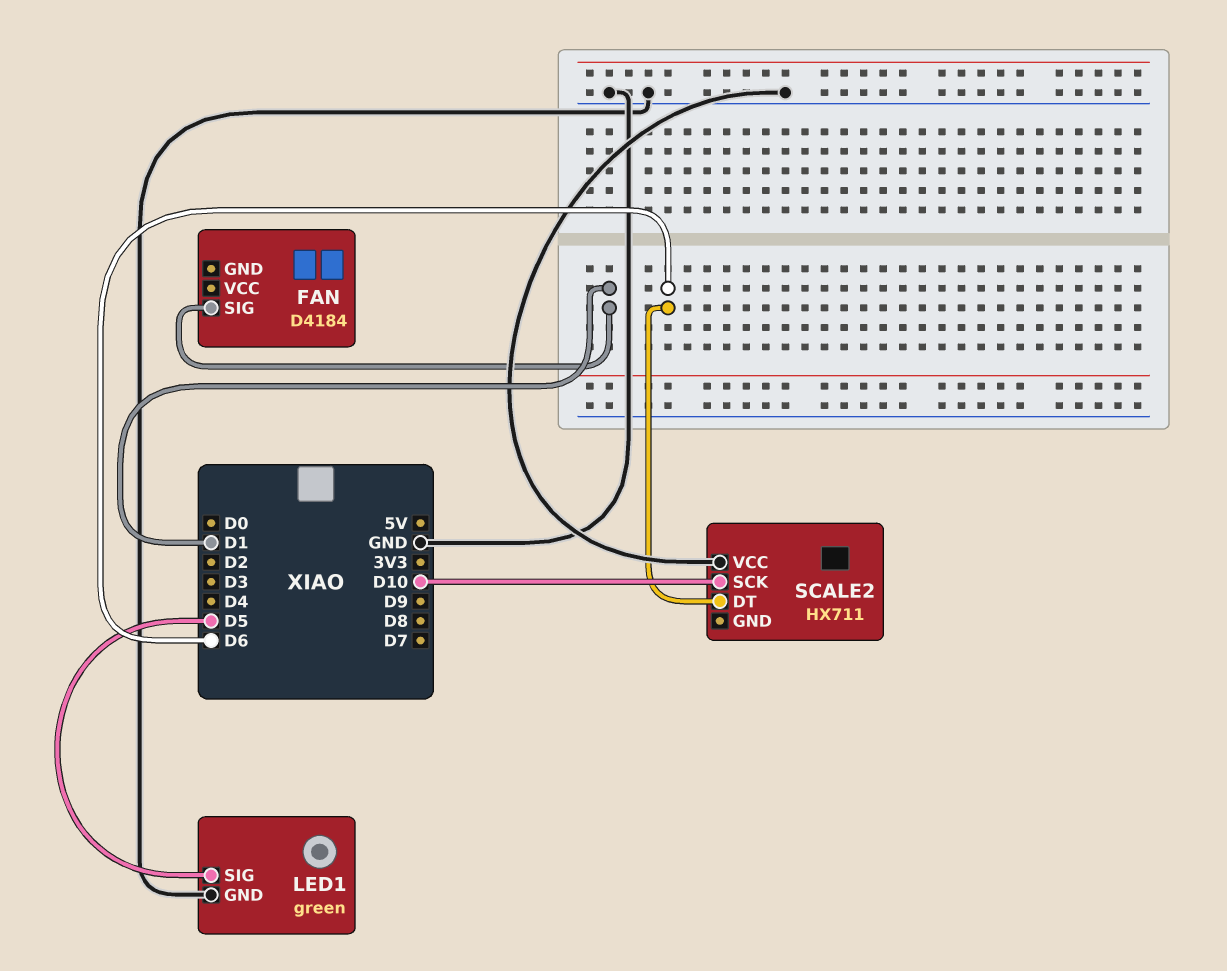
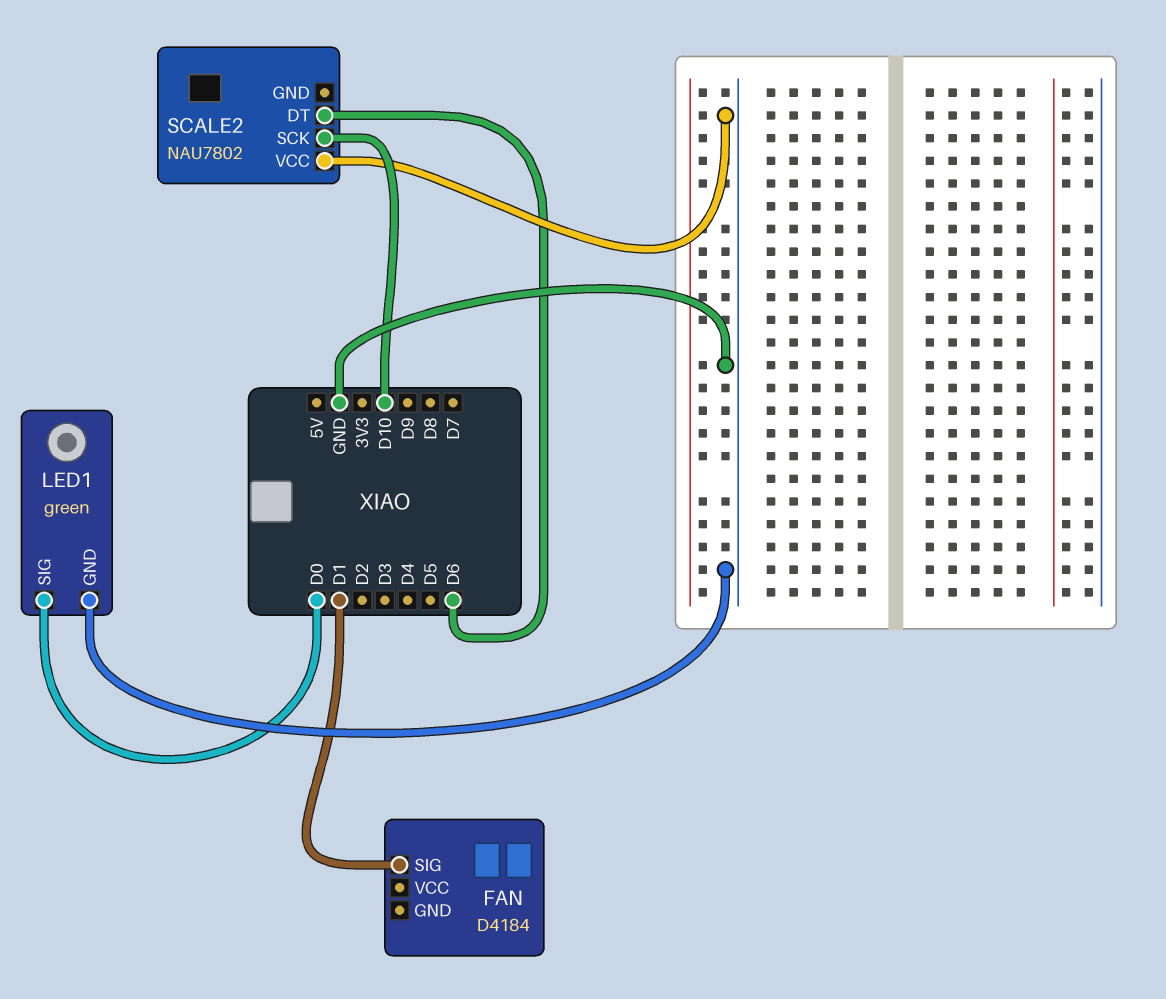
LED1 pin SIG: D5 -> D0
SCALE2: HX711 -> NAU7802

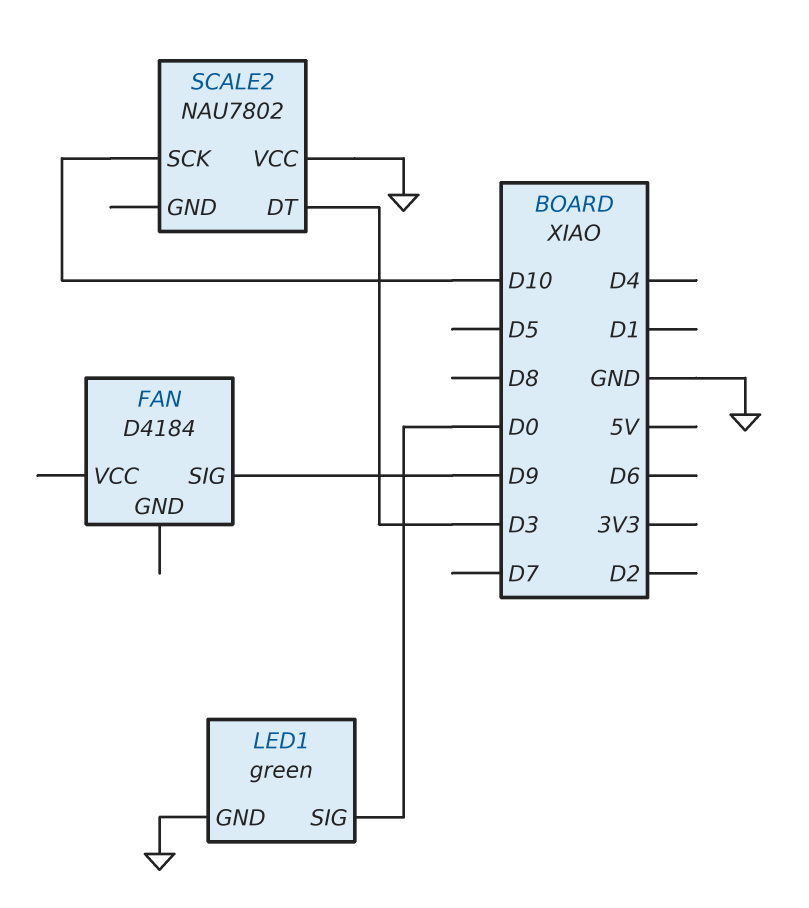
FAN pin SIG: D1 -> D9
SCALE2 pin DT: D6 -> D3

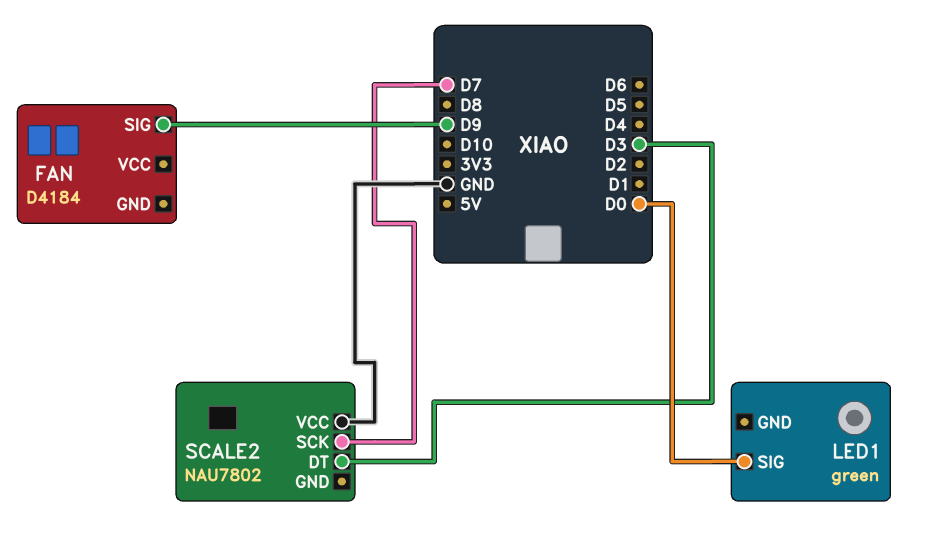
LED1 pin GND: GND -> none
SCALE2 pin SCK: D10 -> D7

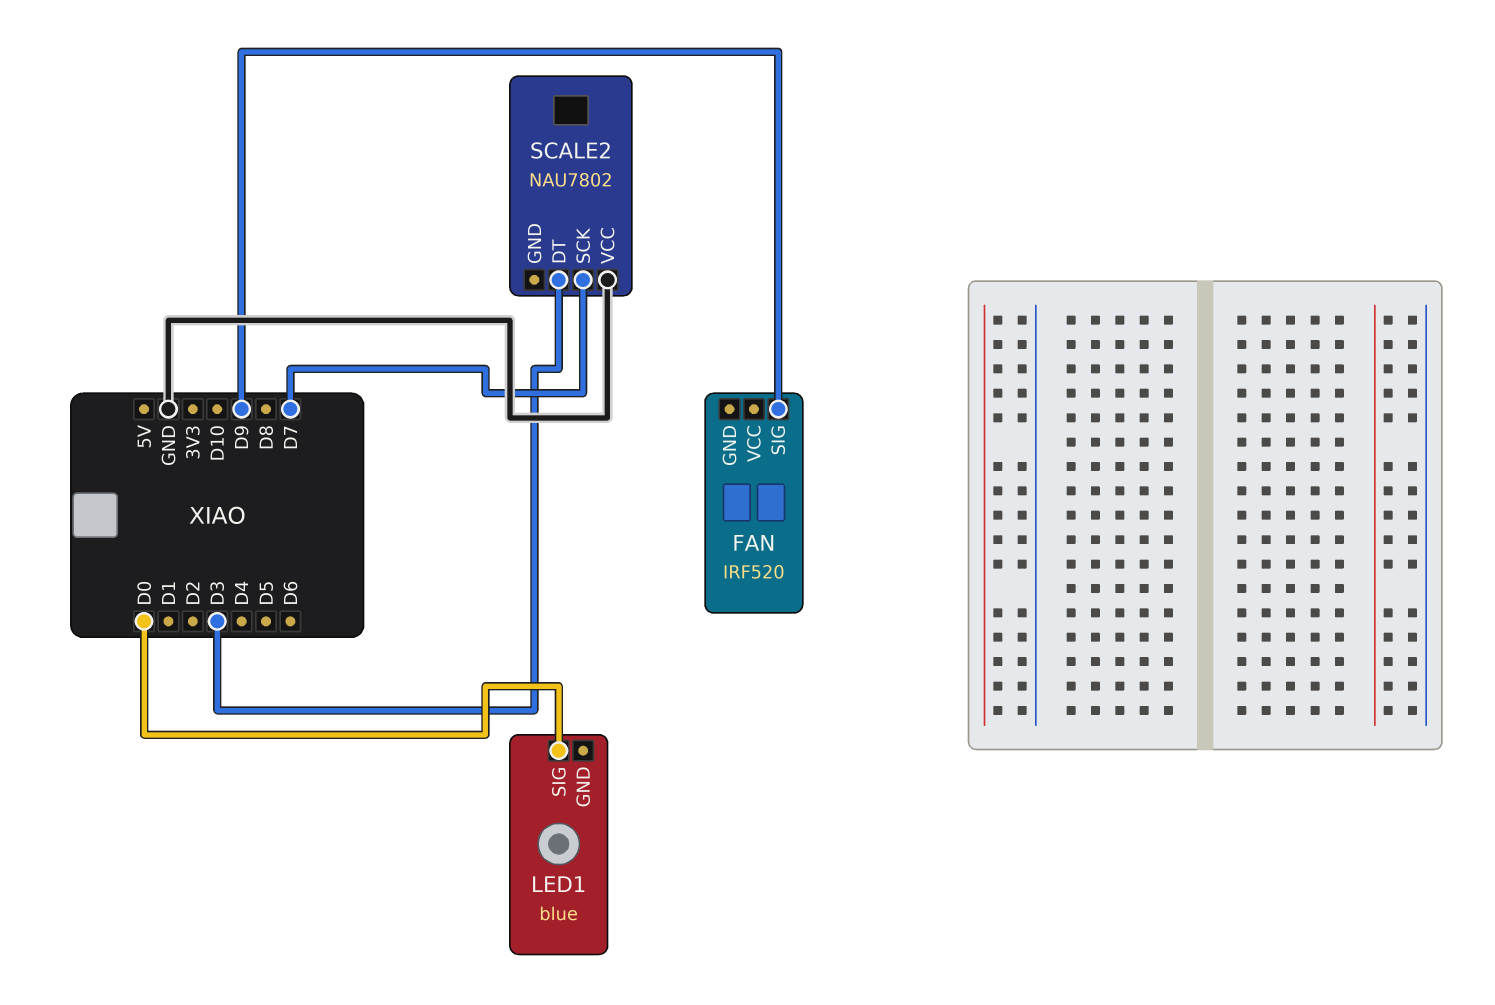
FAN: D4184 -> IRF520
LED1: green -> blue

